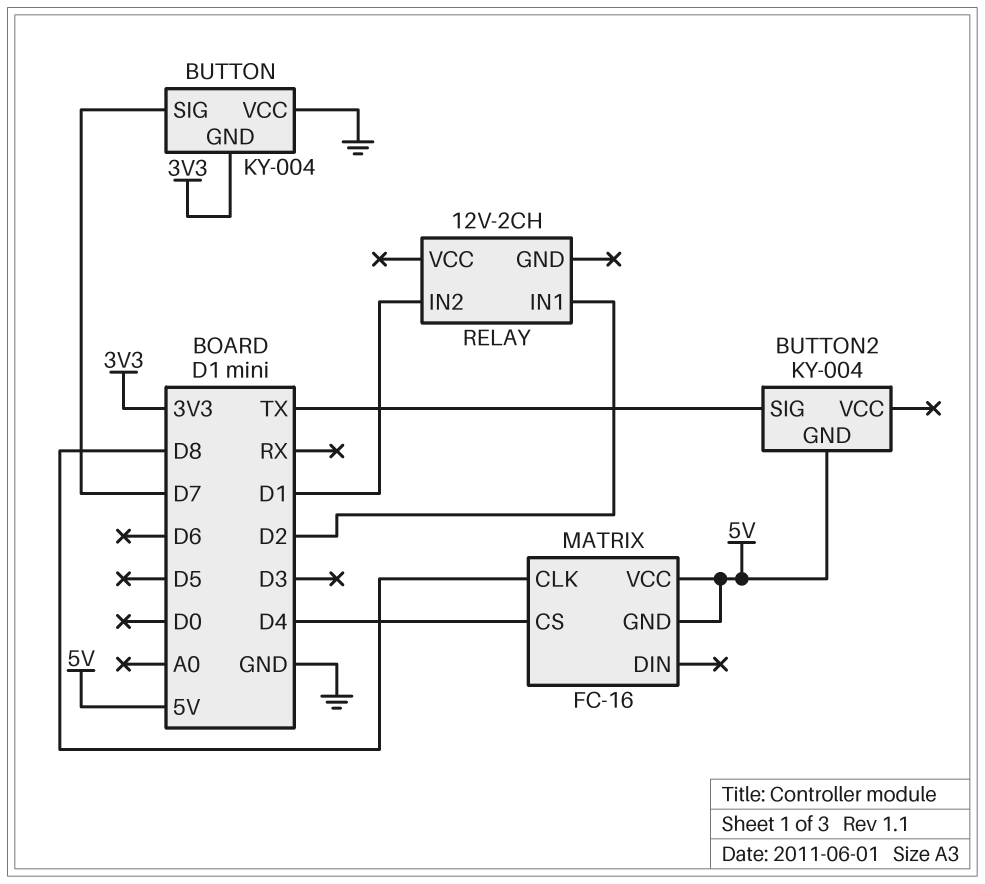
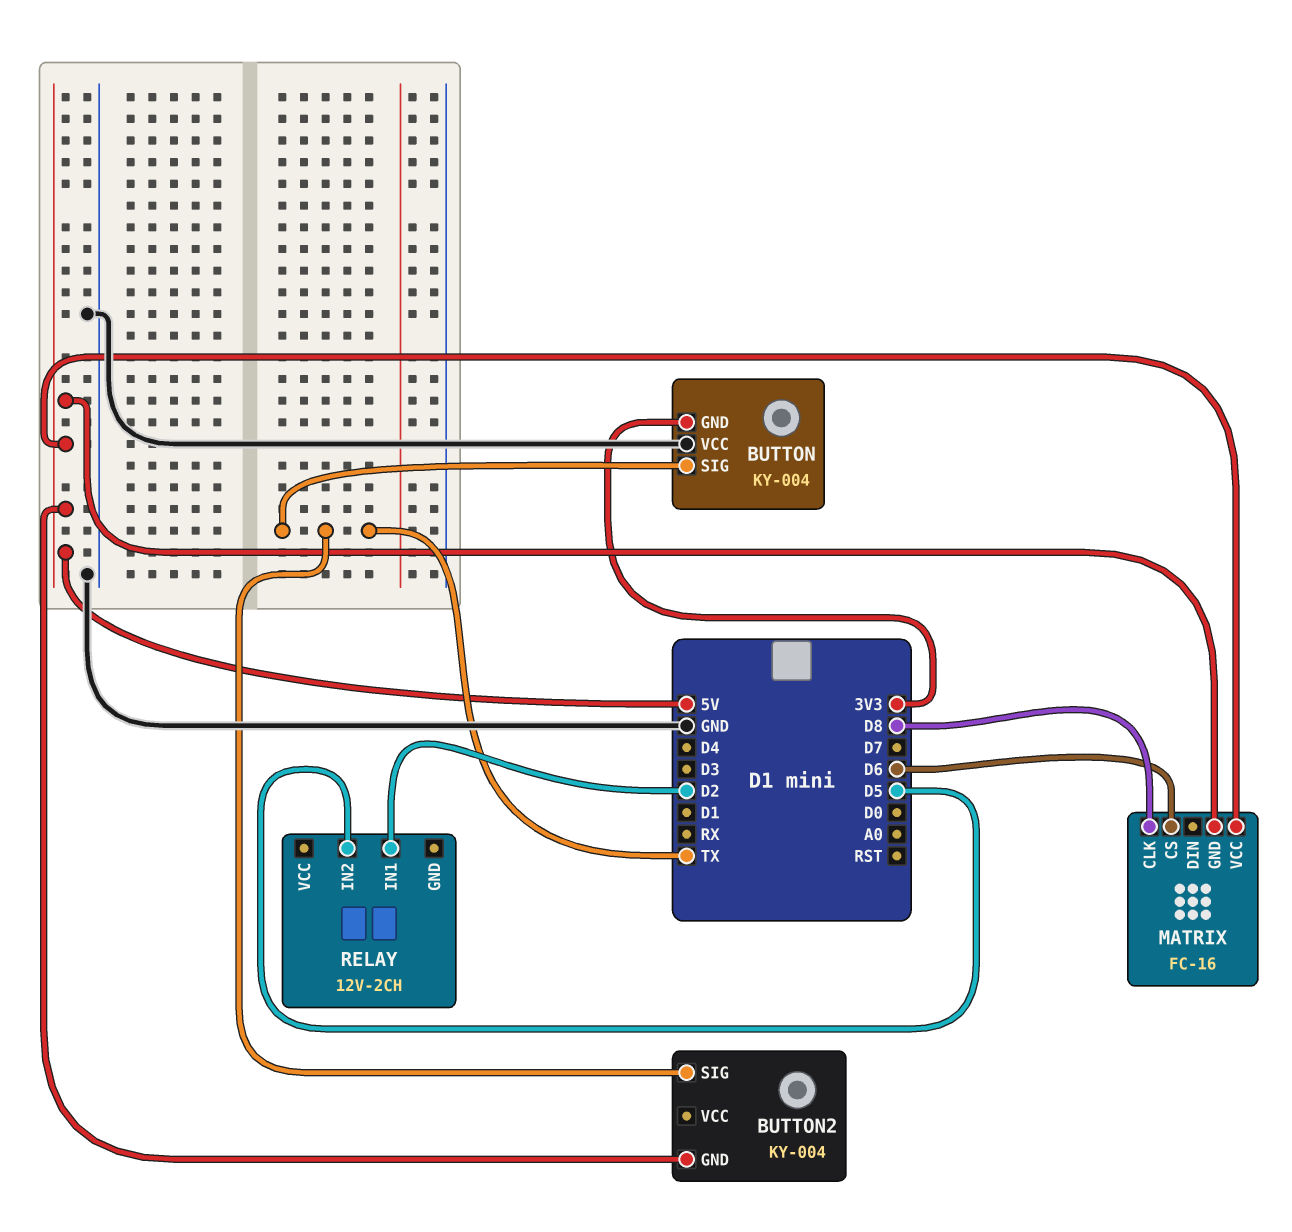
BUTTON pin SIG: D7 -> TX
MATRIX pin CS: D4 -> D6
RELAY pin IN2: D1 -> D5

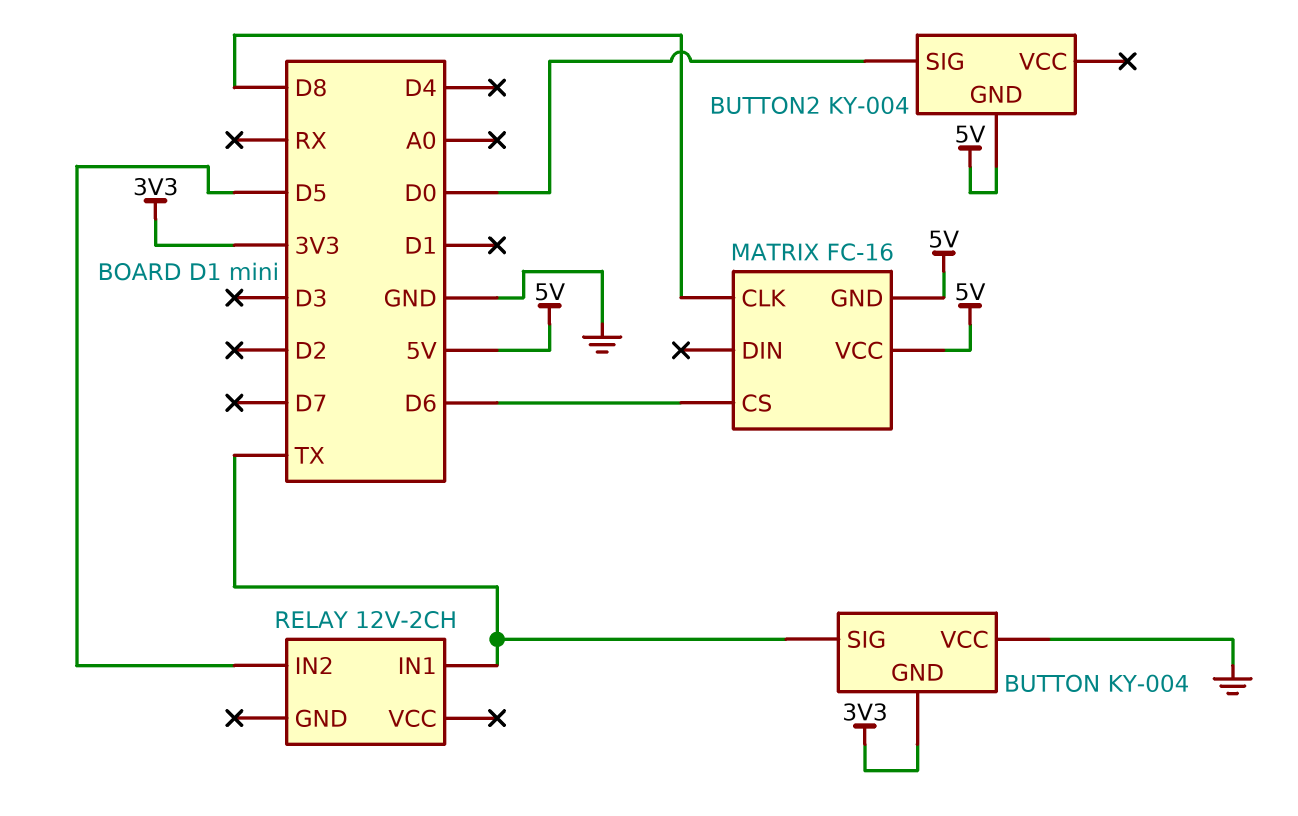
BUTTON2 pin SIG: TX -> D0
RELAY pin IN1: D2 -> TX

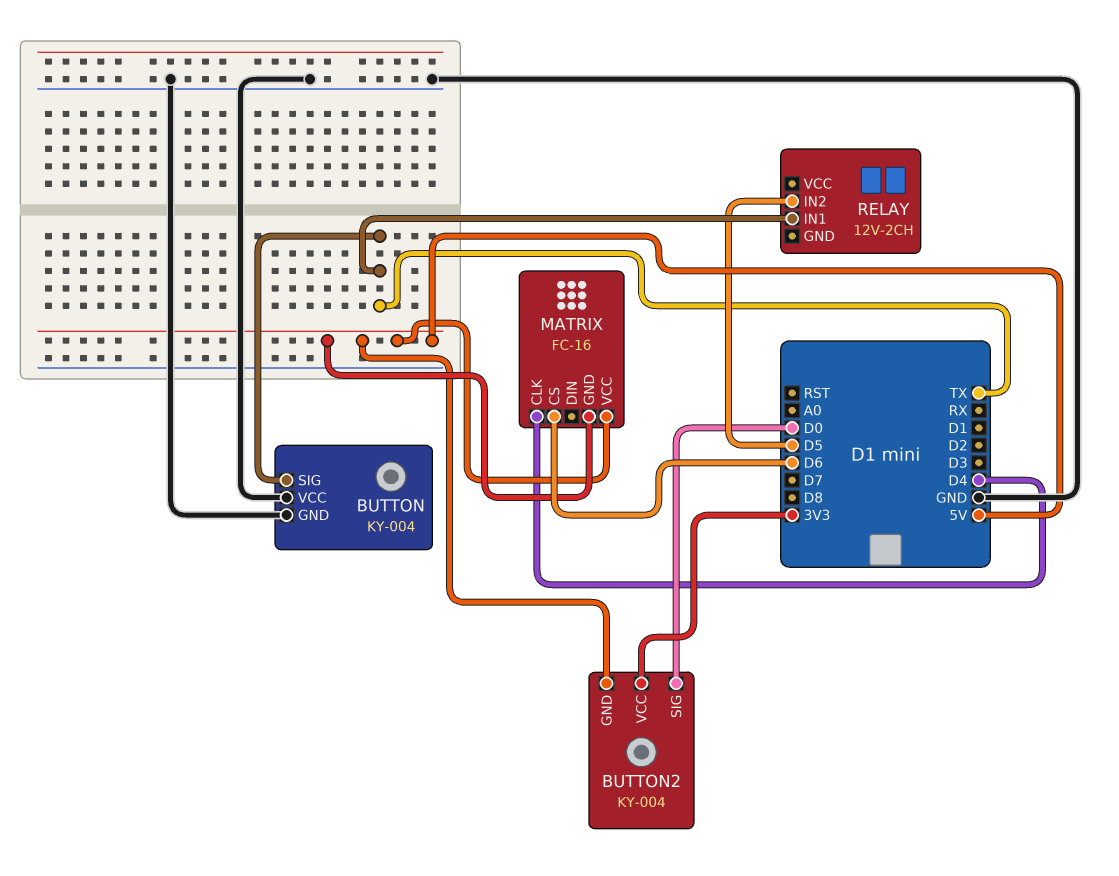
BUTTON pin GND: 3V3 -> GND
BUTTON2 pin VCC: none -> 3V3
MATRIX pin CLK: D8 -> D4

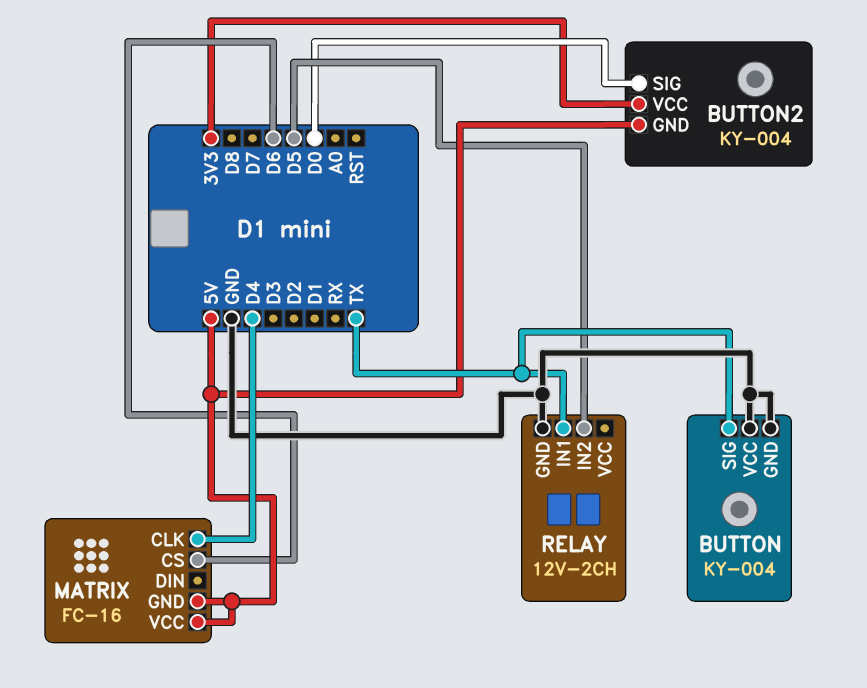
RELAY pin GND: none -> GND

